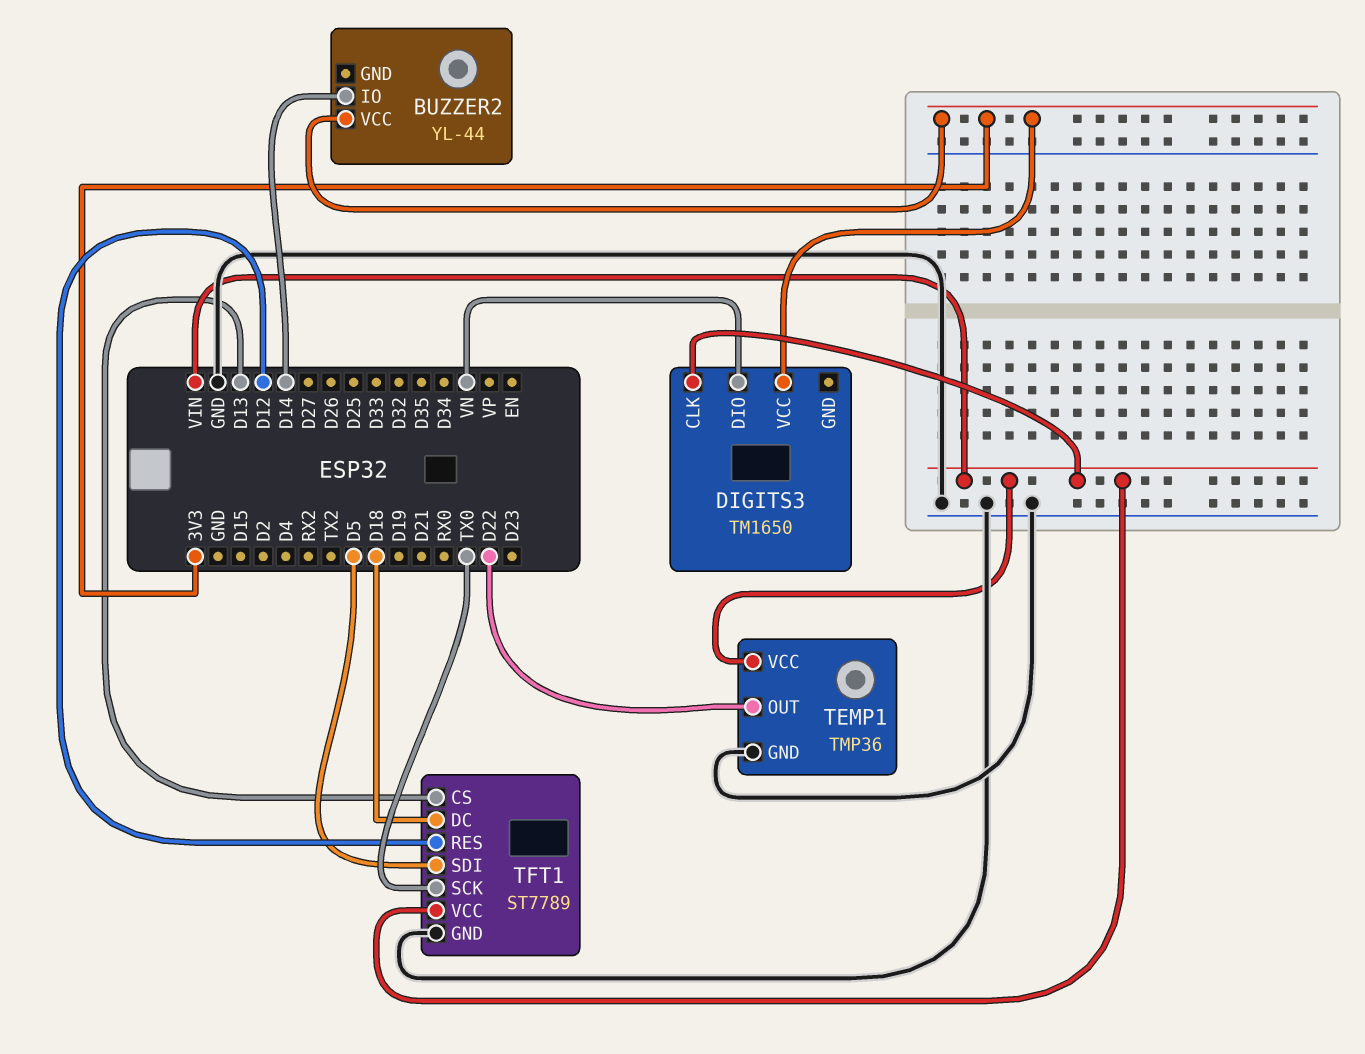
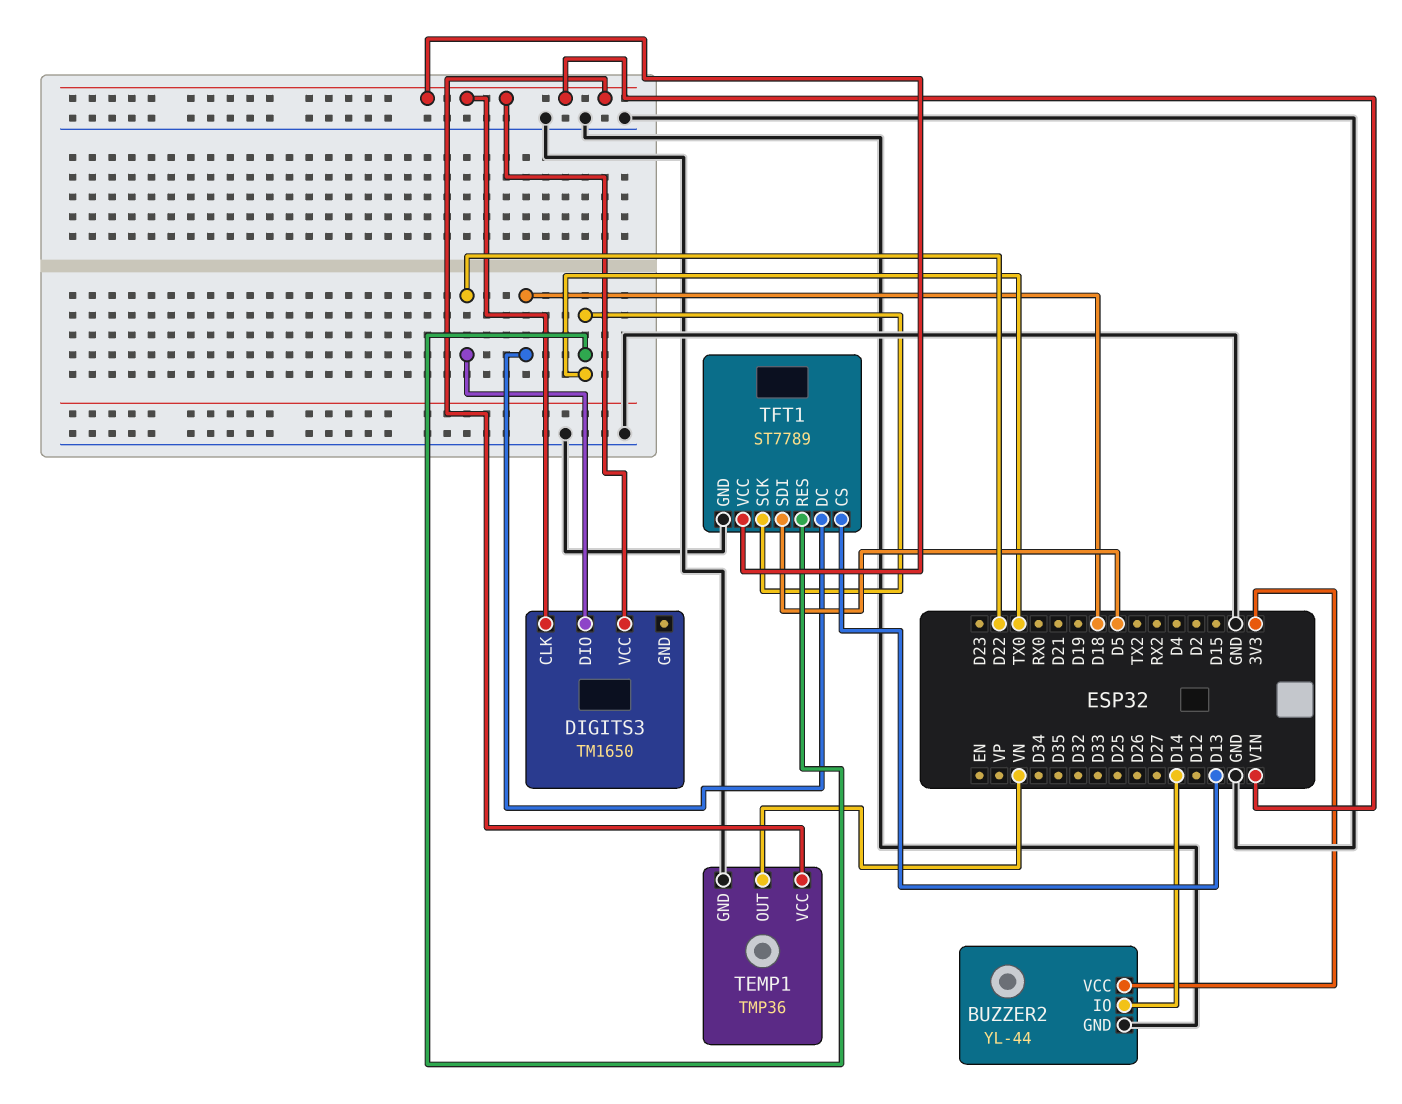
BUZZER2 pin GND: none -> GND
DIGITS3 pin DIO: VN -> D22
DIGITS3 pin VCC: 3V3 -> VIN
TEMP1 pin OUT: D22 -> VN
TFT1 pin RES: D12 -> TX0

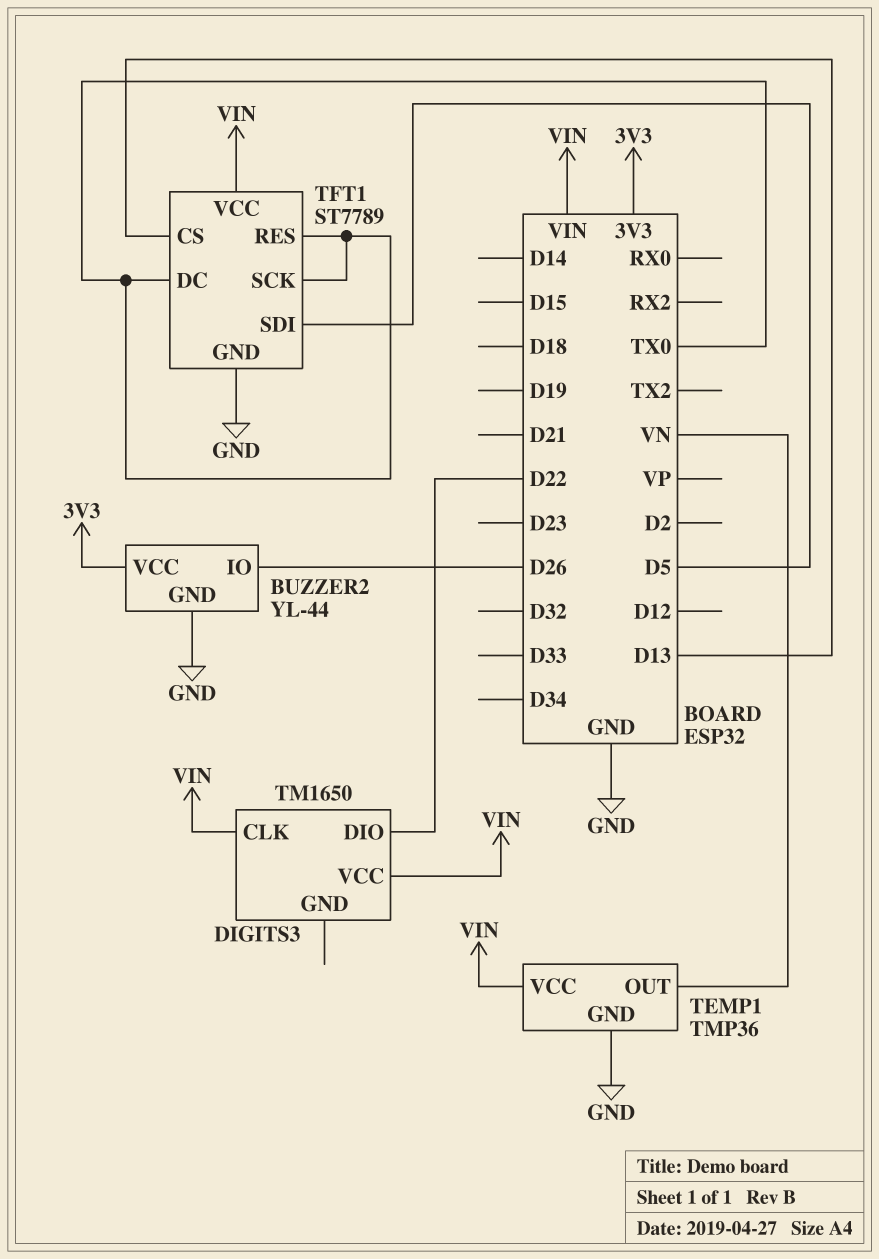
BUZZER2 pin IO: D14 -> D26
TFT1 pin DC: D18 -> TX0

